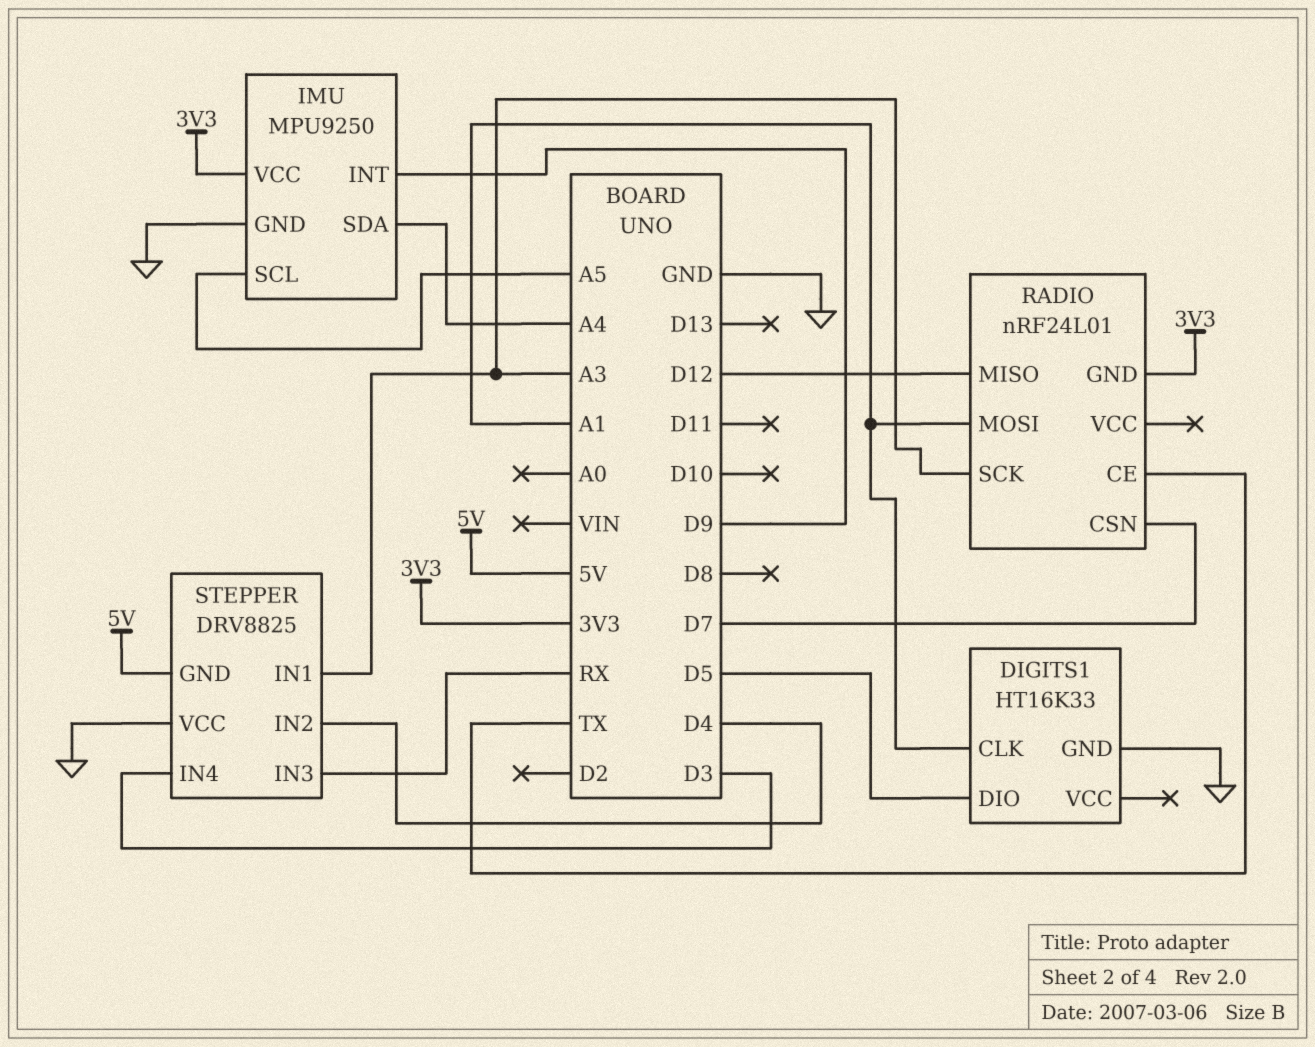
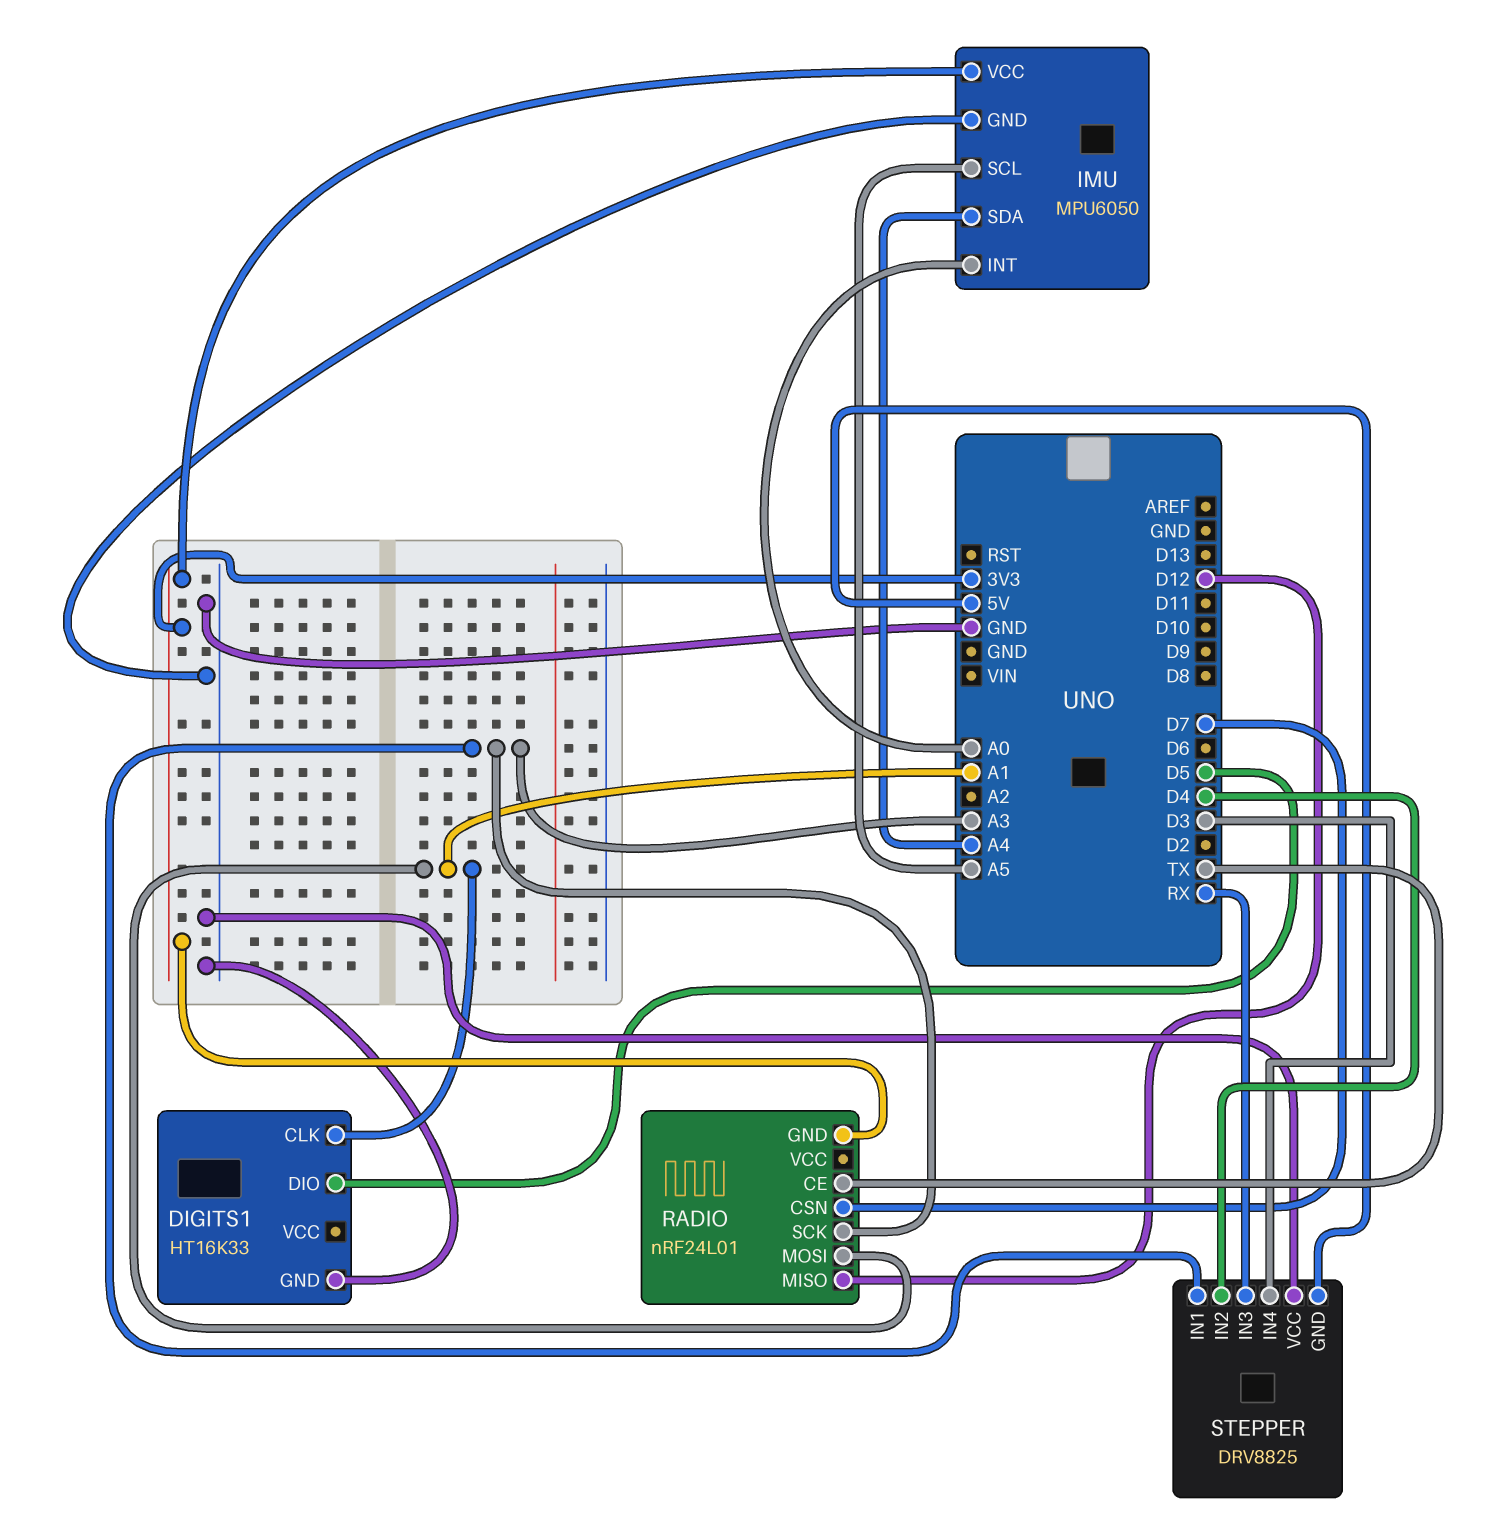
IMU: MPU9250 -> MPU6050
IMU pin INT: D9 -> A0

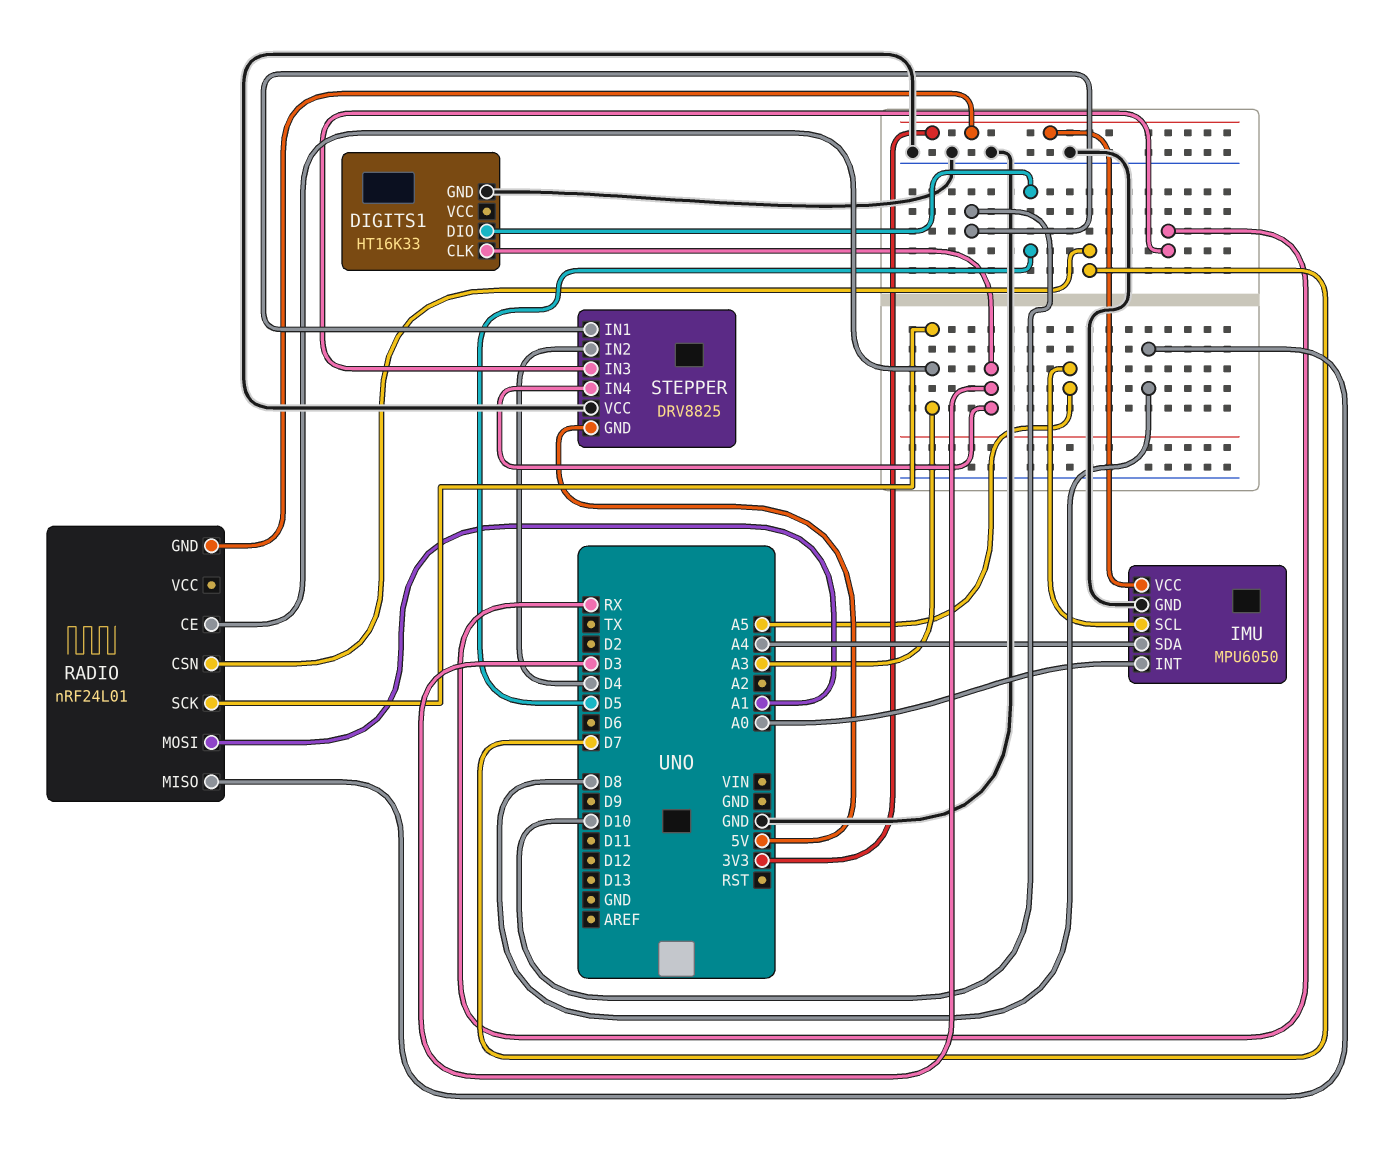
DIGITS1 pin CLK: A1 -> D3
RADIO pin CE: TX -> A3
RADIO pin MISO: D12 -> D8
STEPPER pin IN1: A3 -> D10

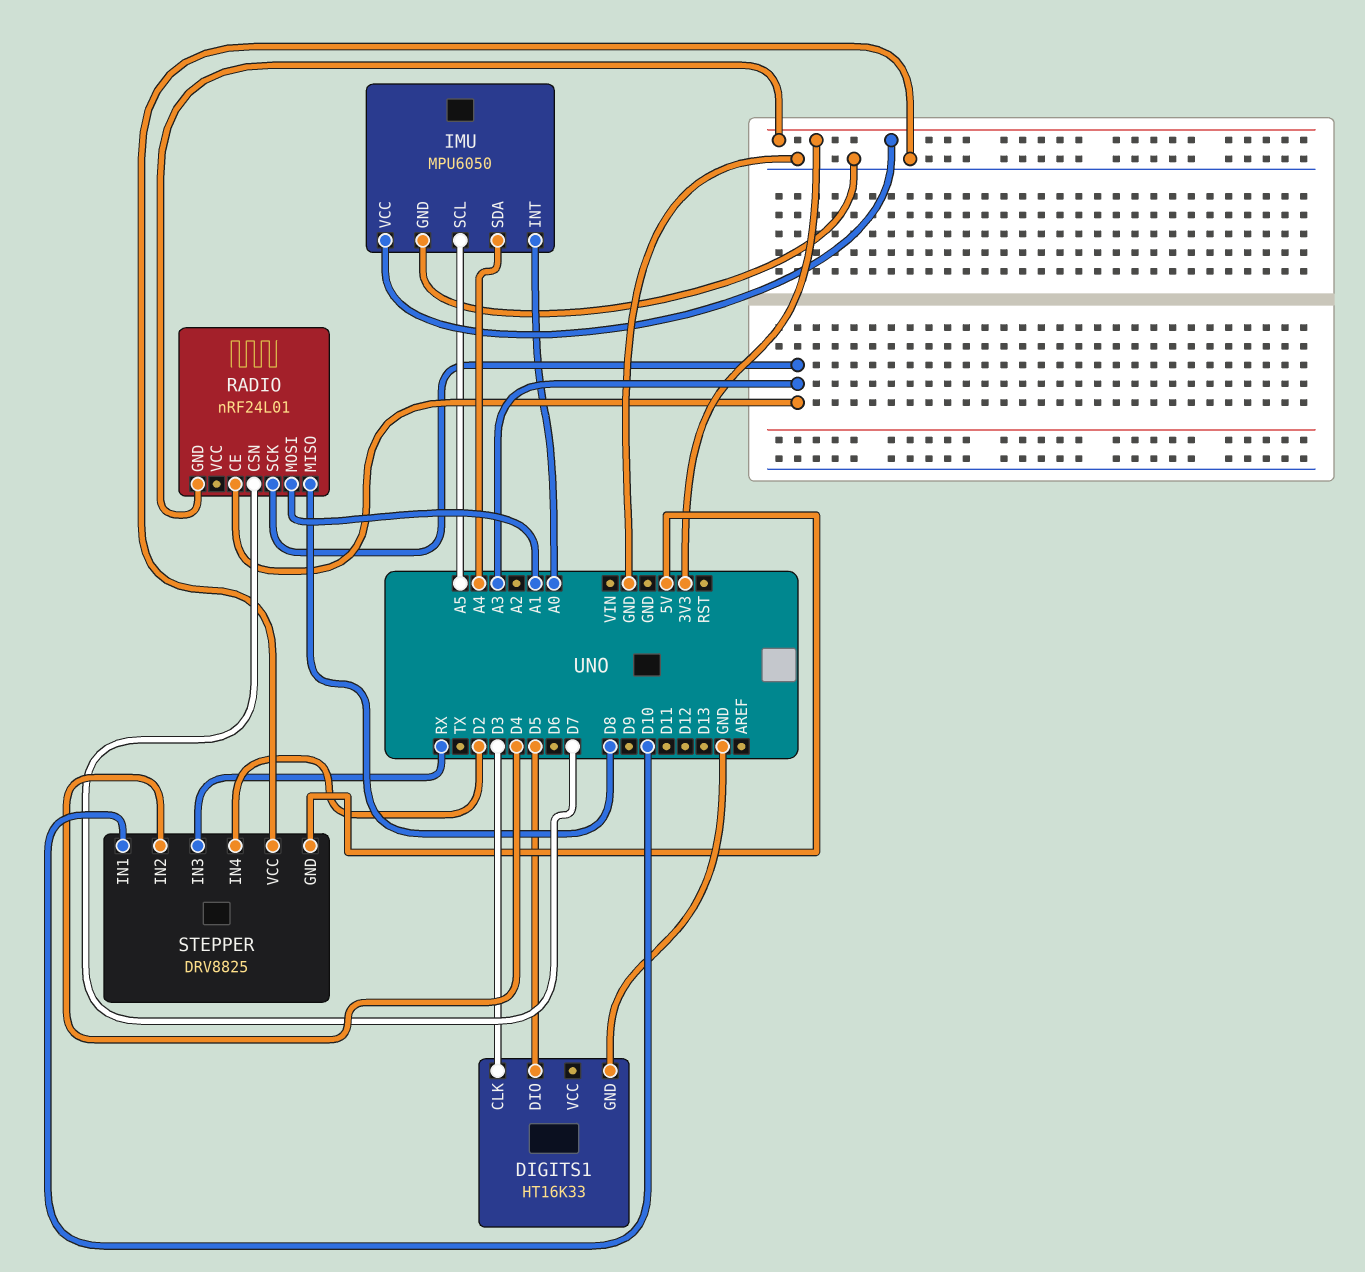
STEPPER pin IN4: D3 -> D2

